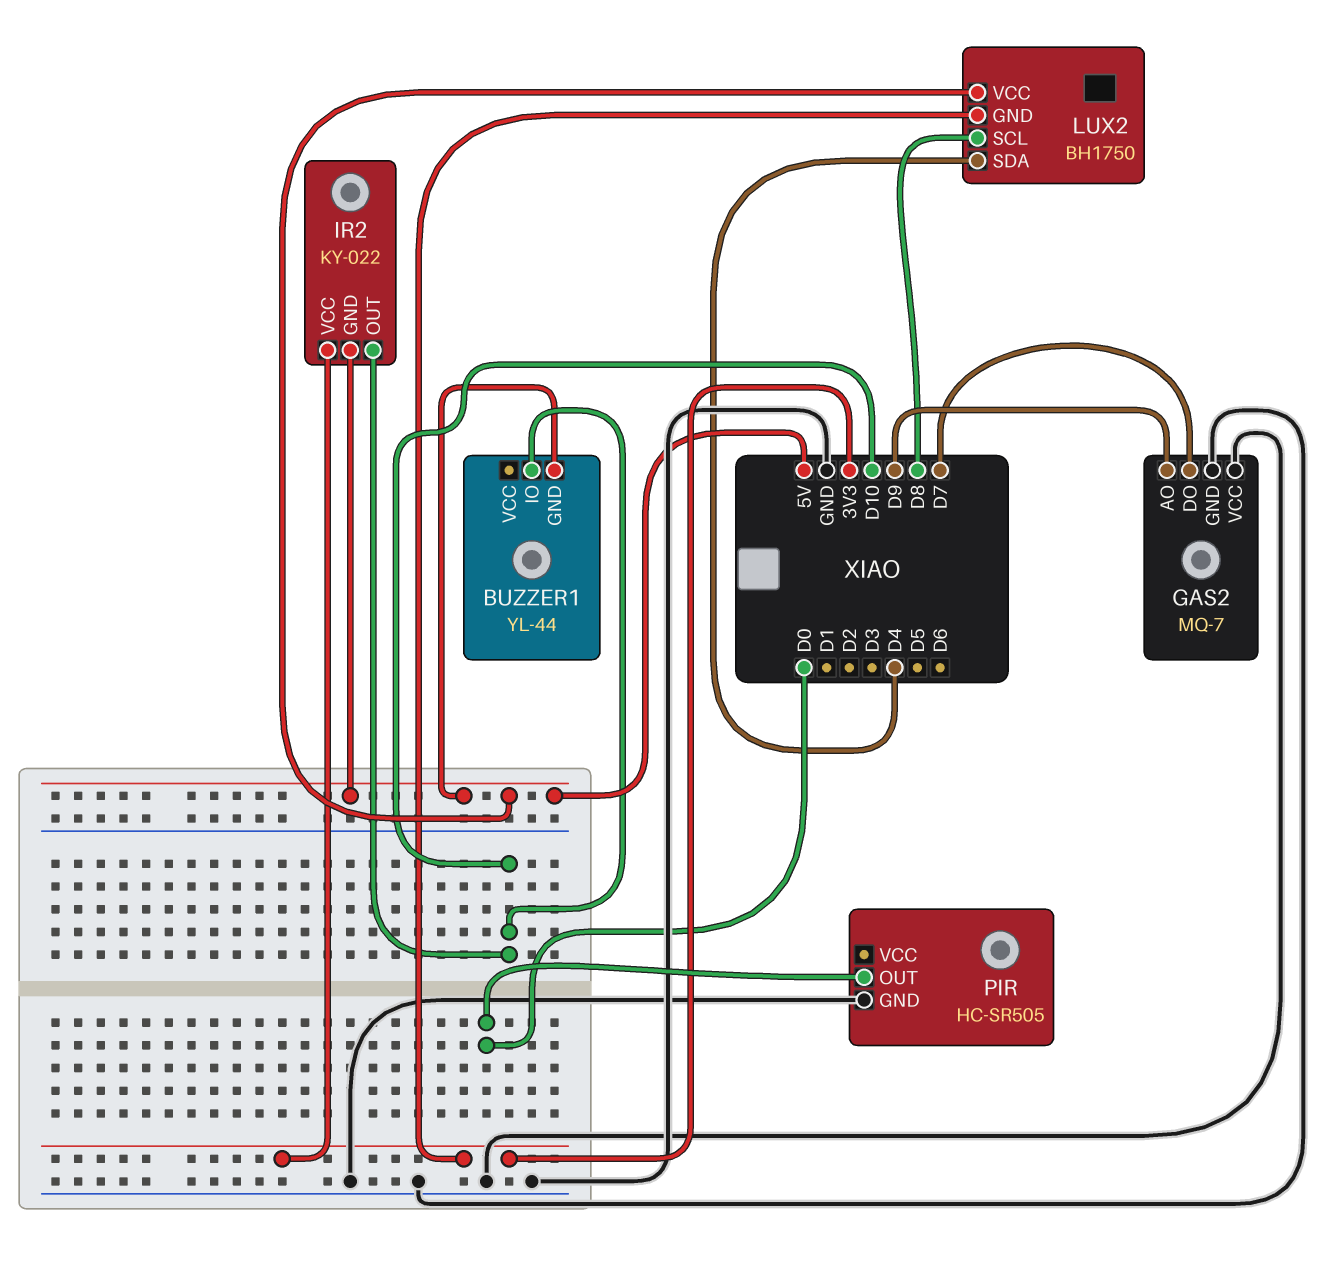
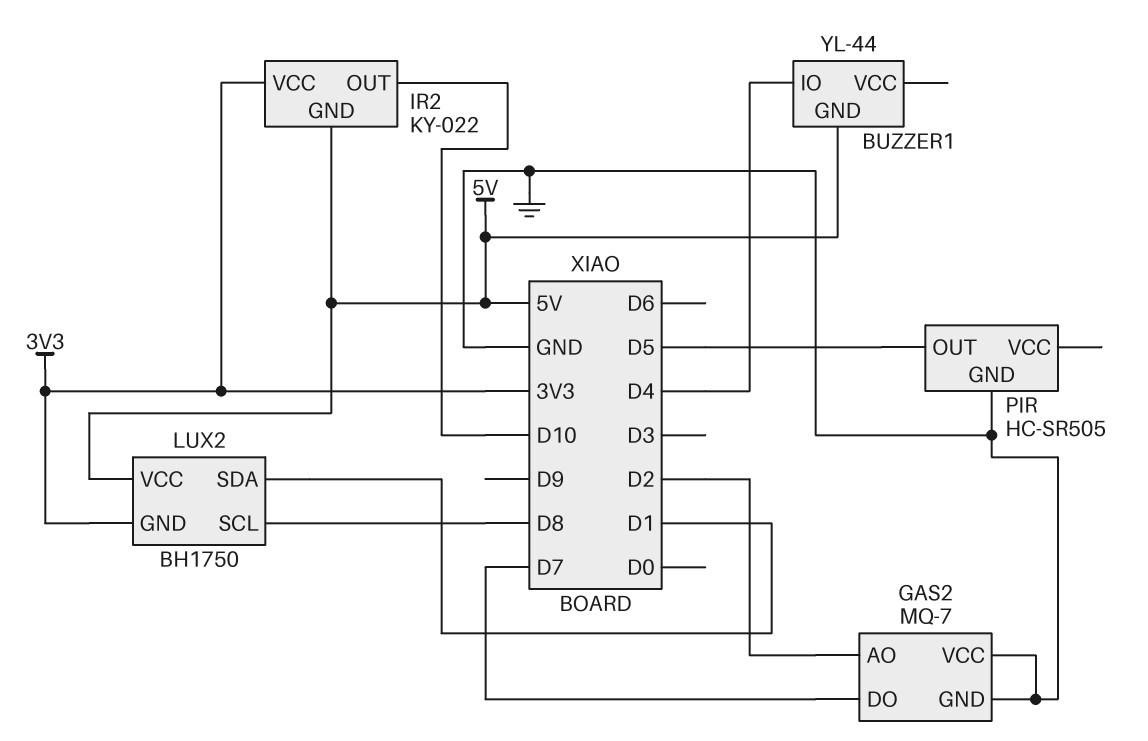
BUZZER1 pin IO: D10 -> D4
GAS2 pin AO: D9 -> D2
LUX2 pin SDA: D4 -> D1
PIR pin OUT: D0 -> D5

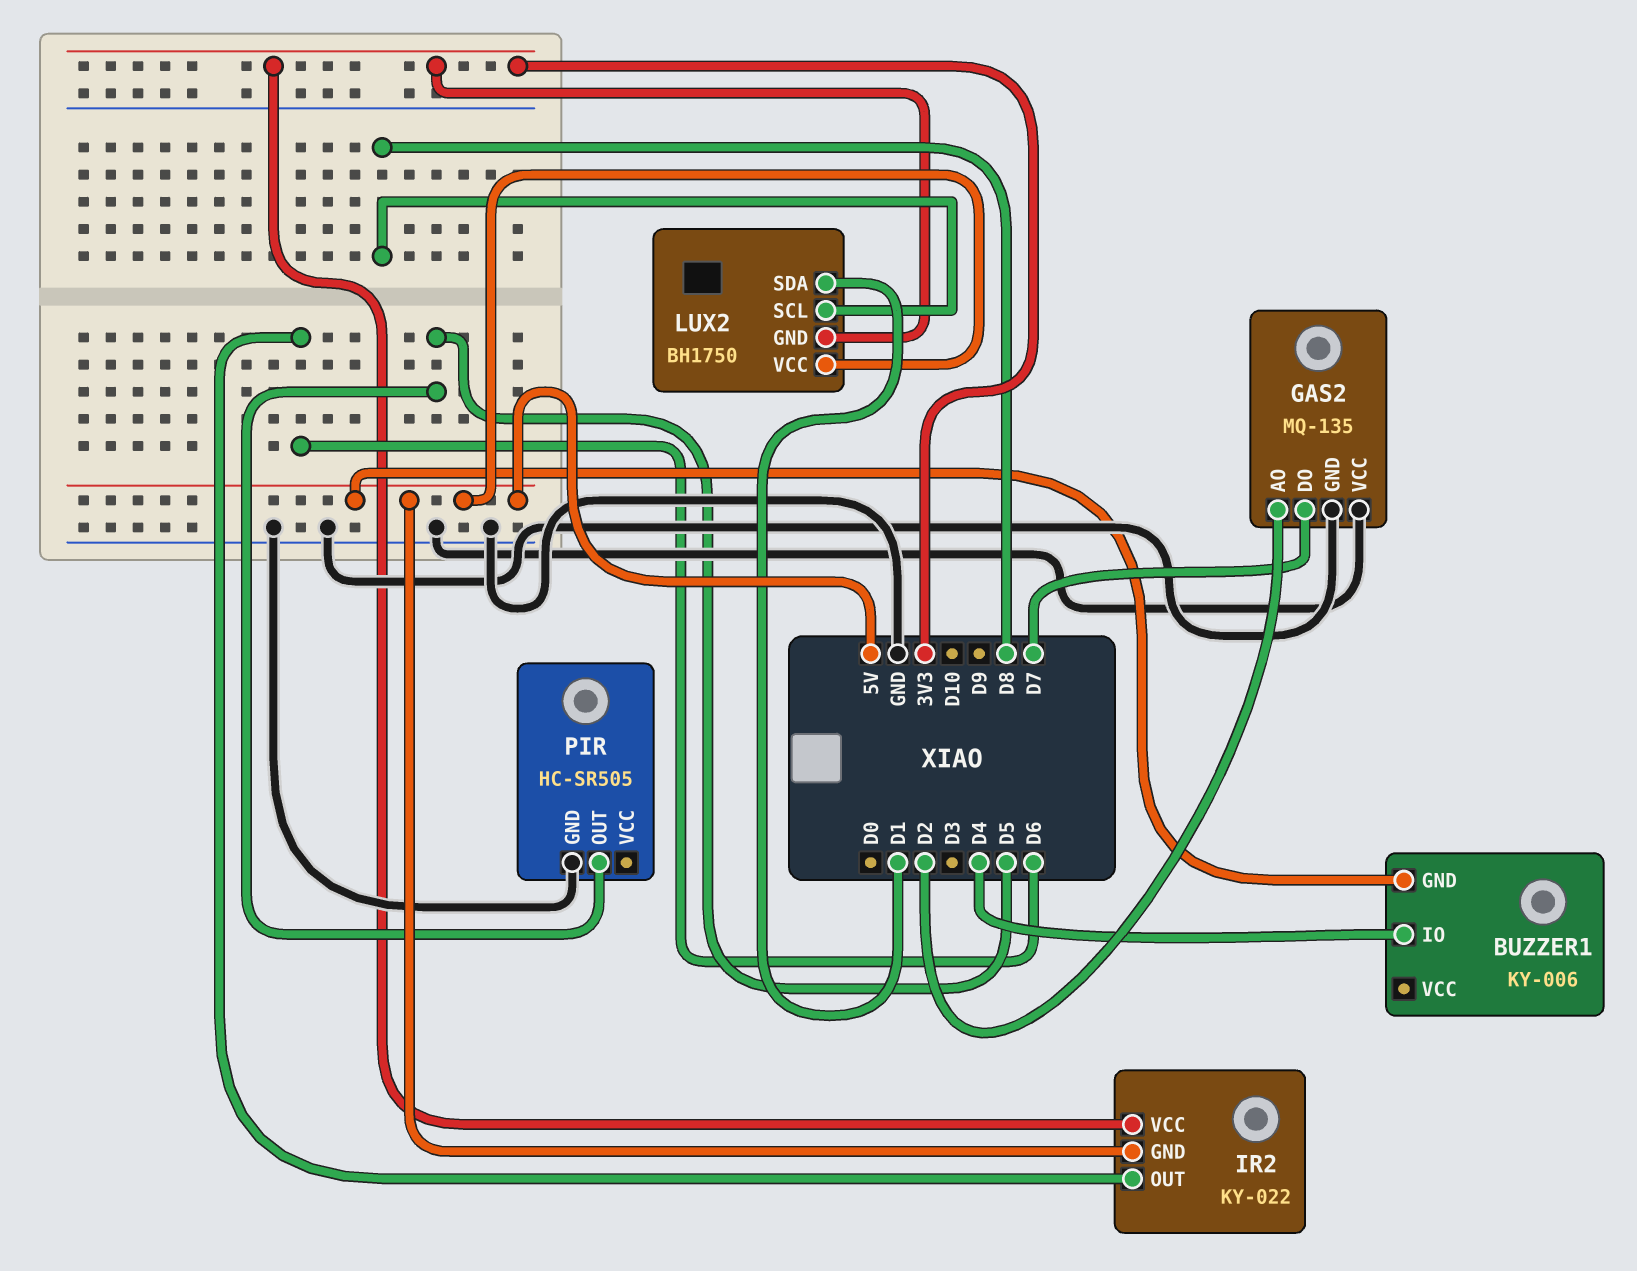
BUZZER1: YL-44 -> KY-006
GAS2: MQ-7 -> MQ-135
IR2 pin OUT: D10 -> D6

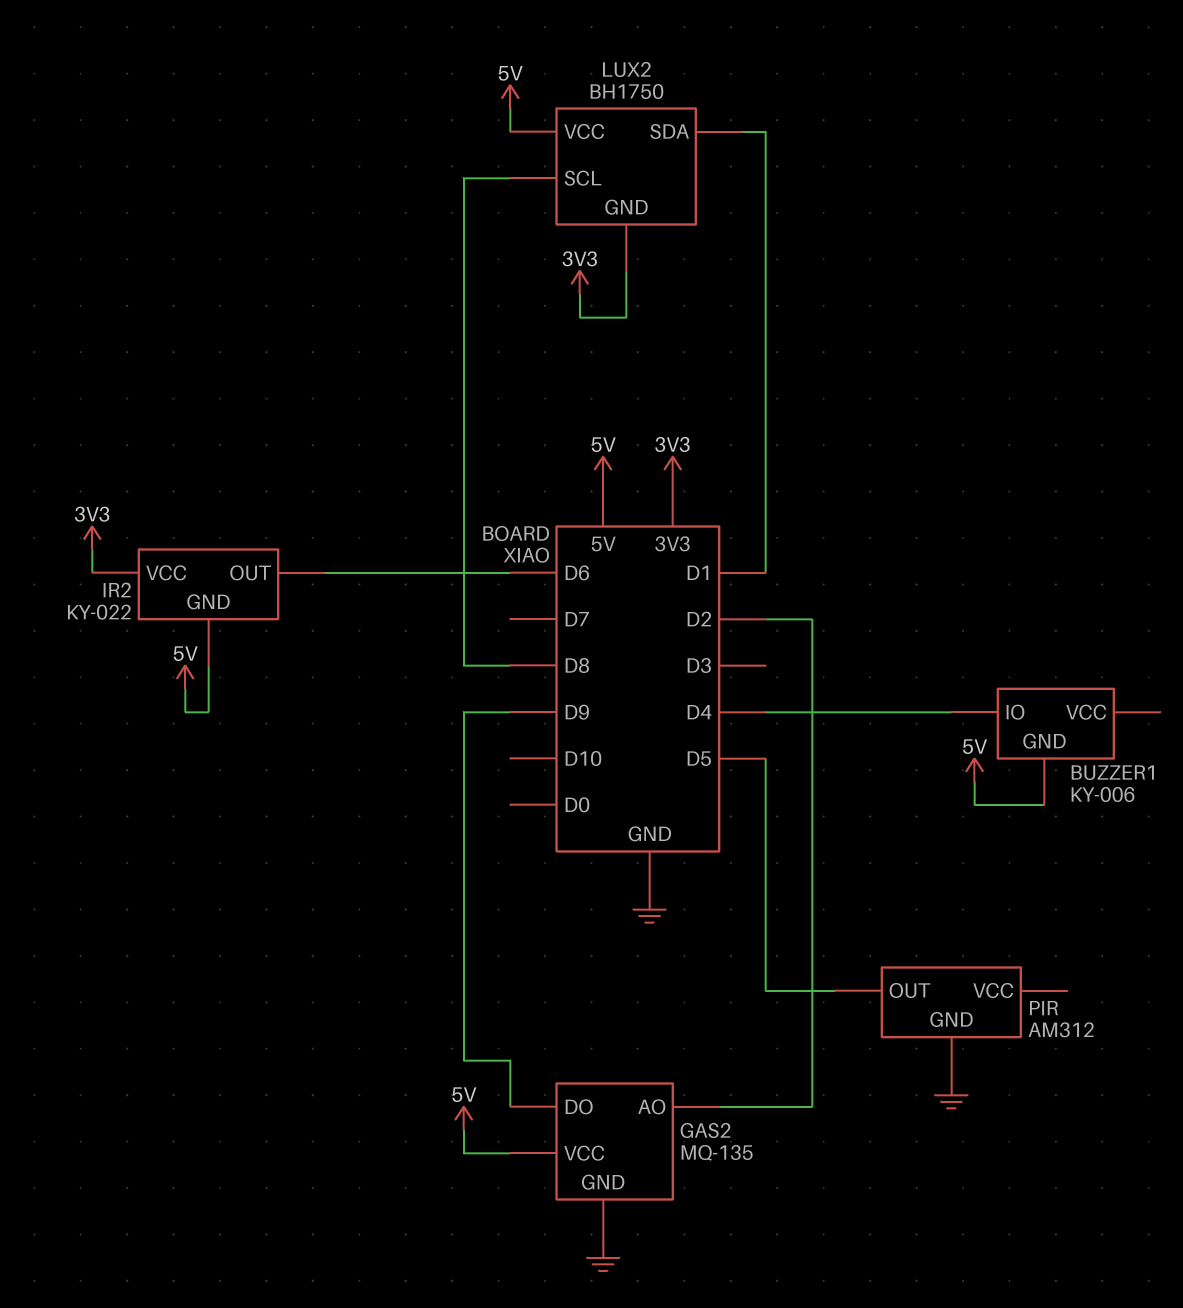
GAS2 pin DO: D7 -> D9
GAS2 pin VCC: GND -> 5V
PIR: HC-SR505 -> AM312

